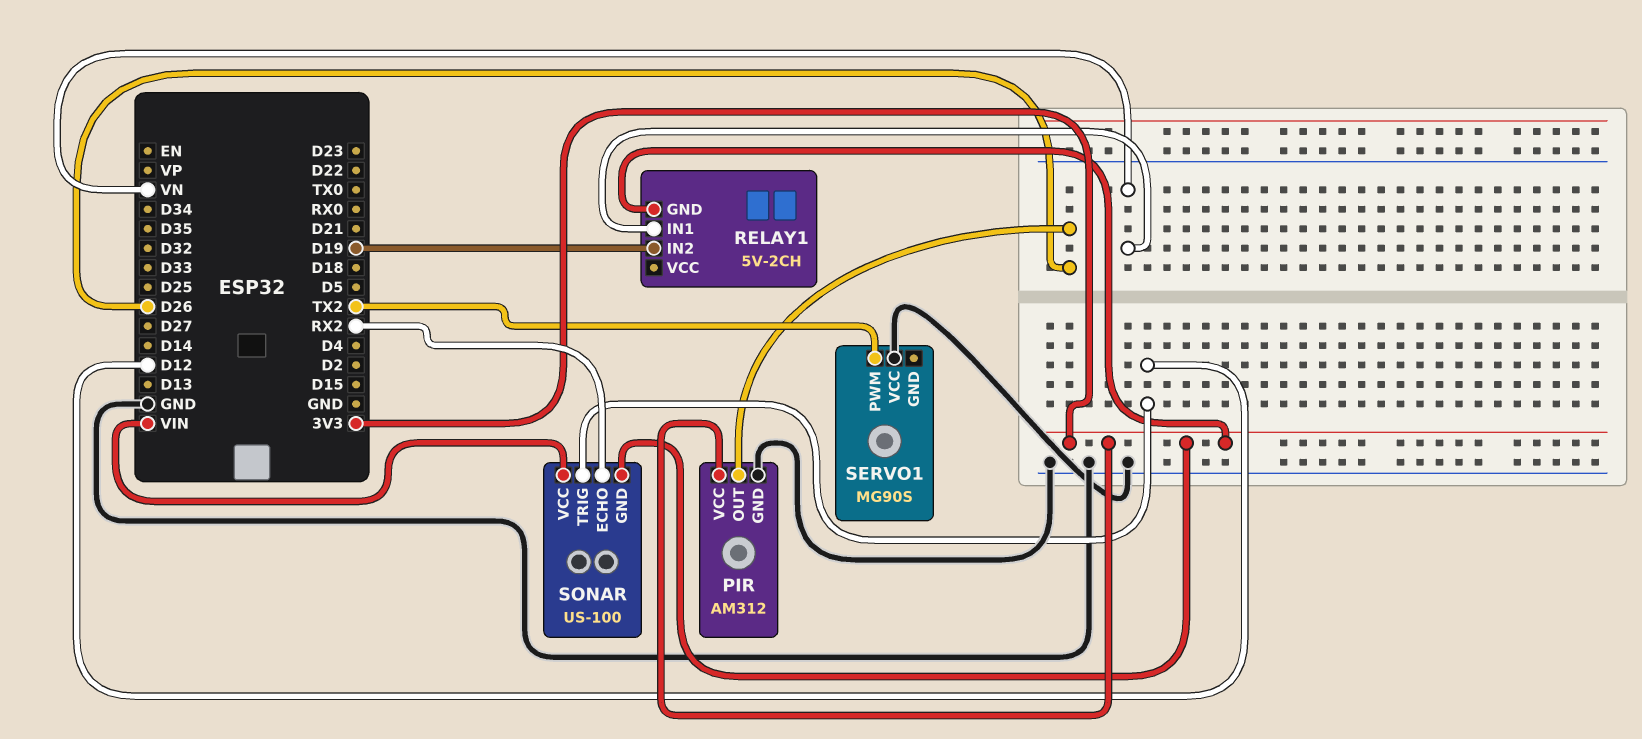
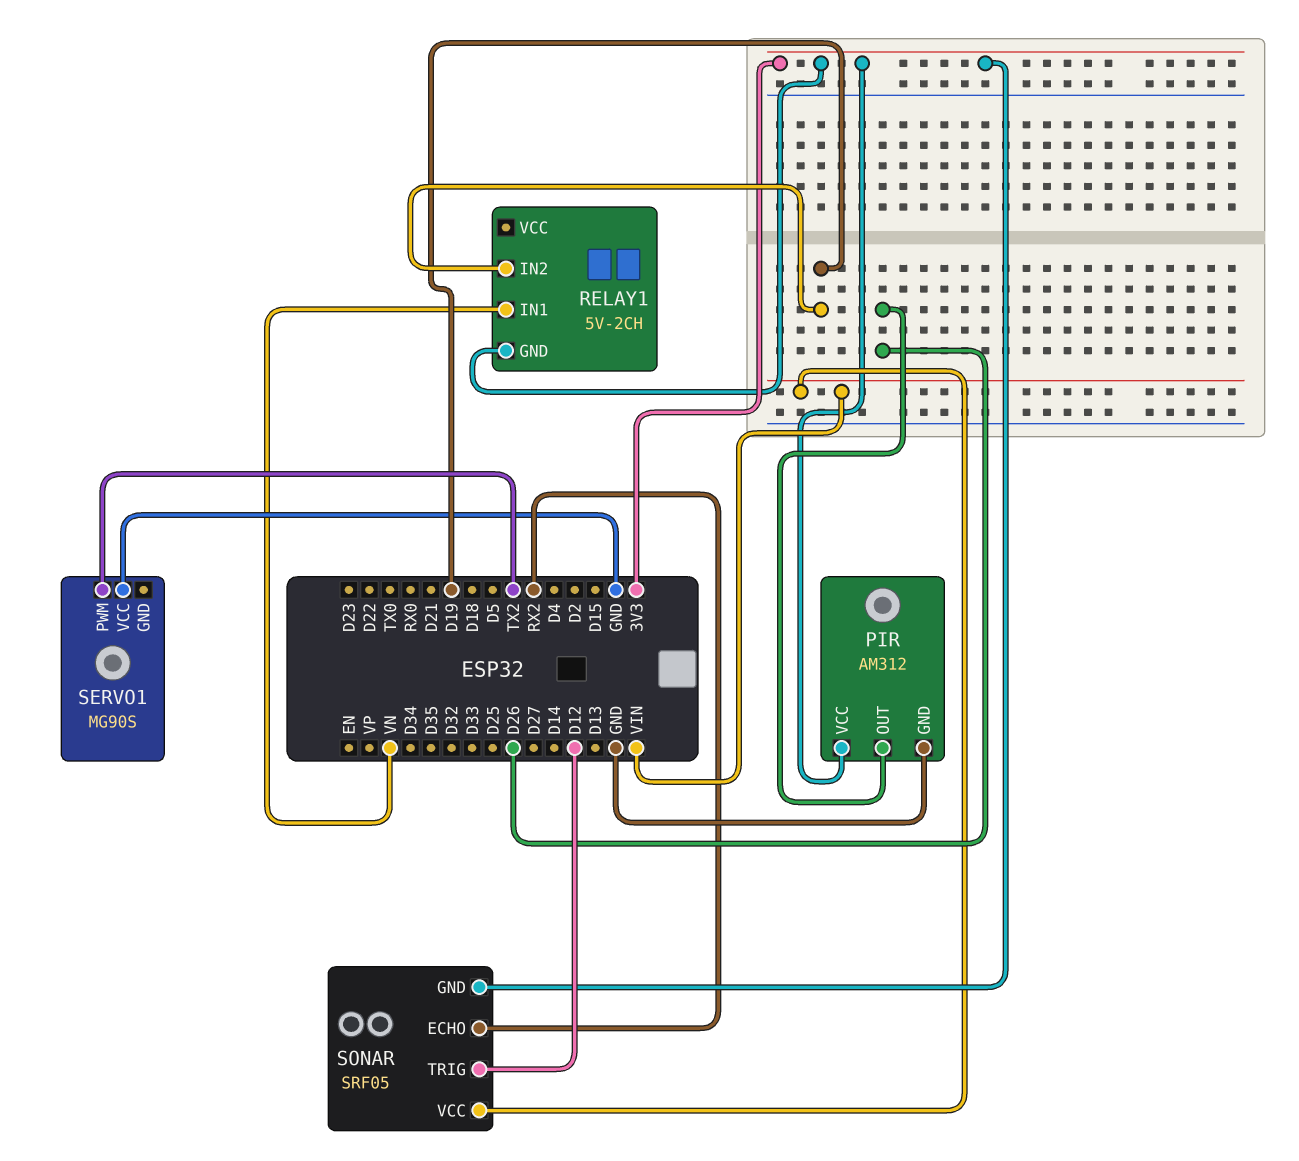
SONAR: US-100 -> SRF05

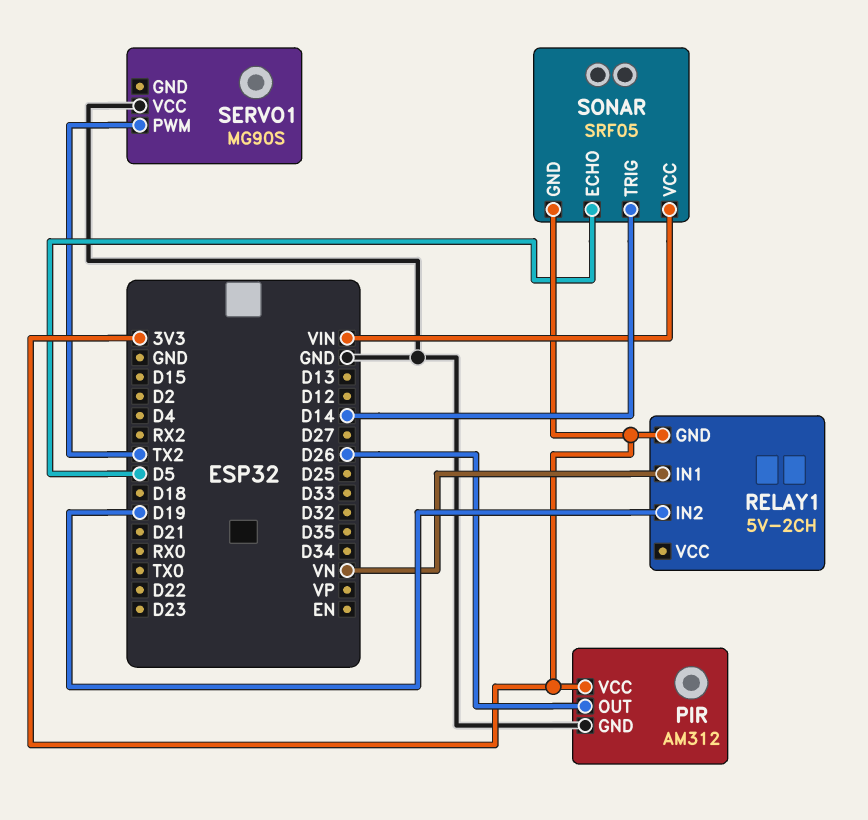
SONAR pin ECHO: RX2 -> D5
SONAR pin TRIG: D12 -> D14

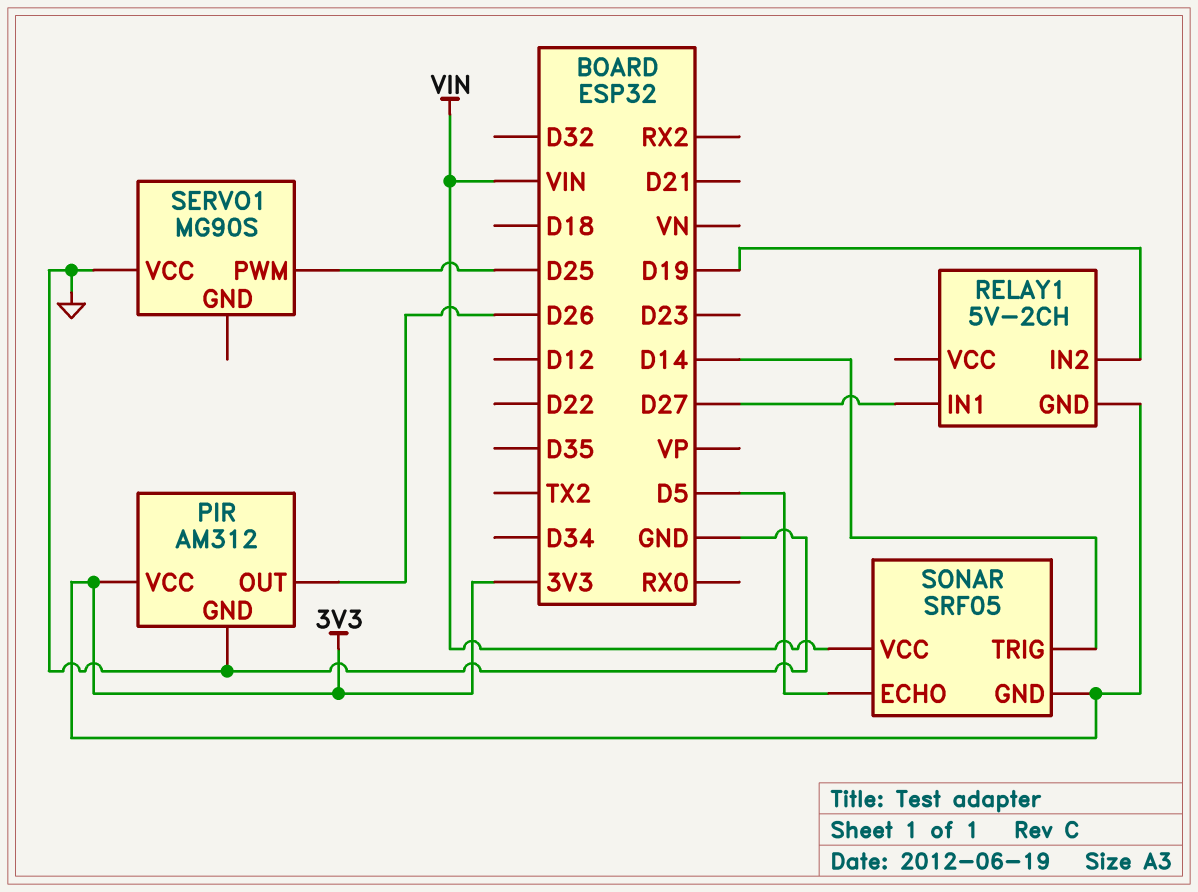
RELAY1 pin IN1: VN -> D27
SERVO1 pin PWM: TX2 -> D25

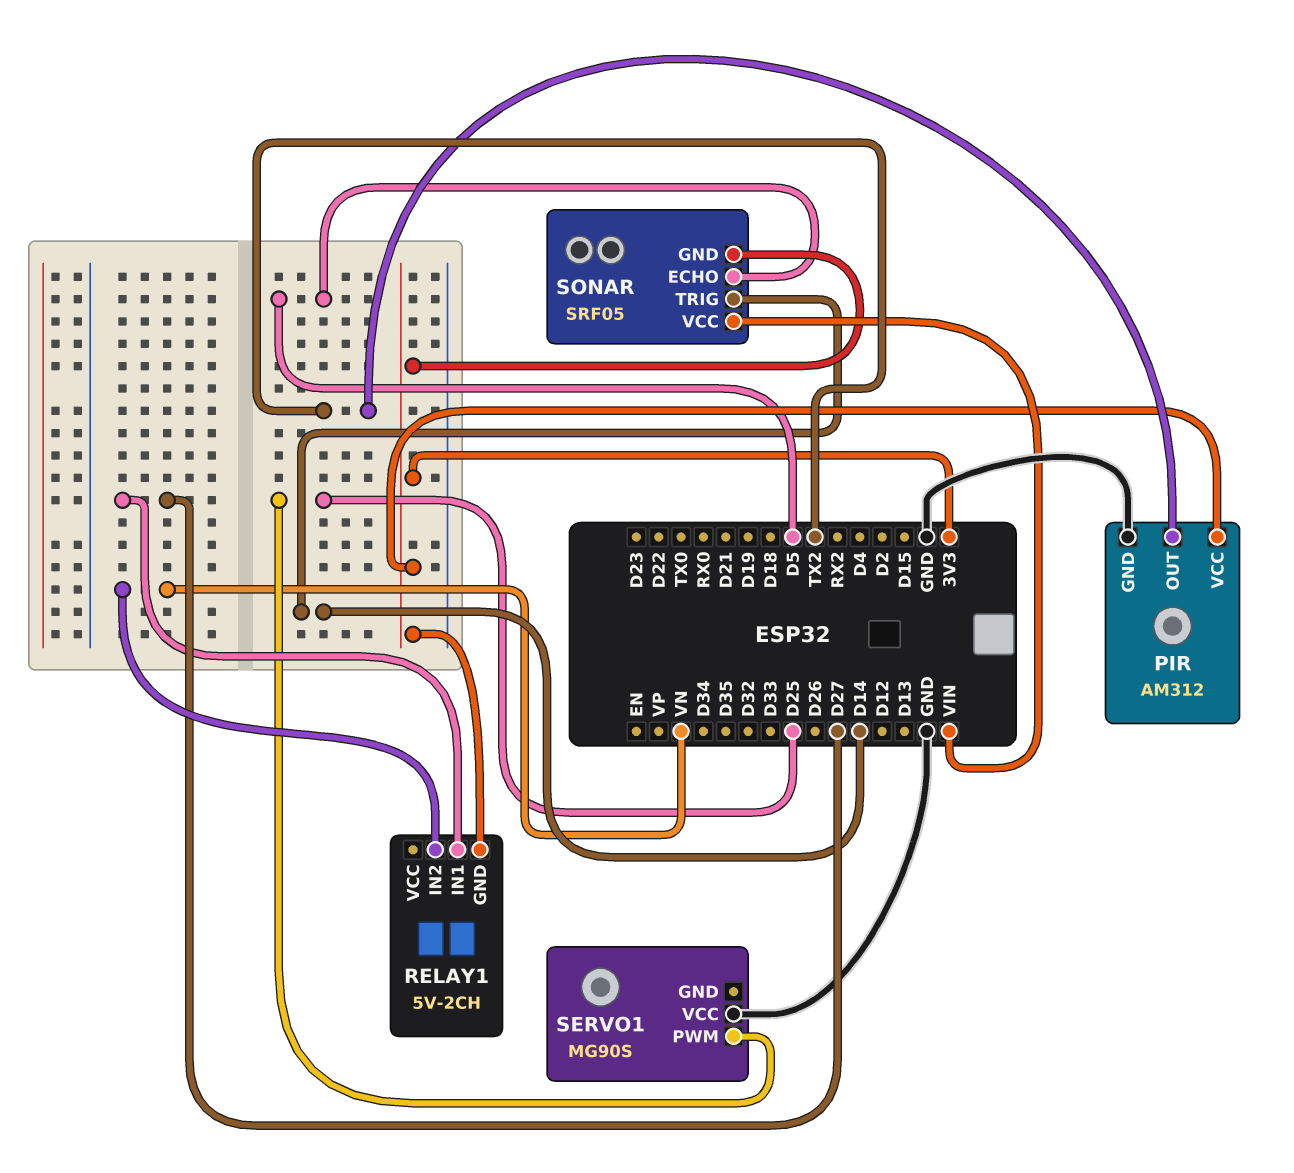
PIR pin OUT: D26 -> TX2
RELAY1 pin IN2: D19 -> VN

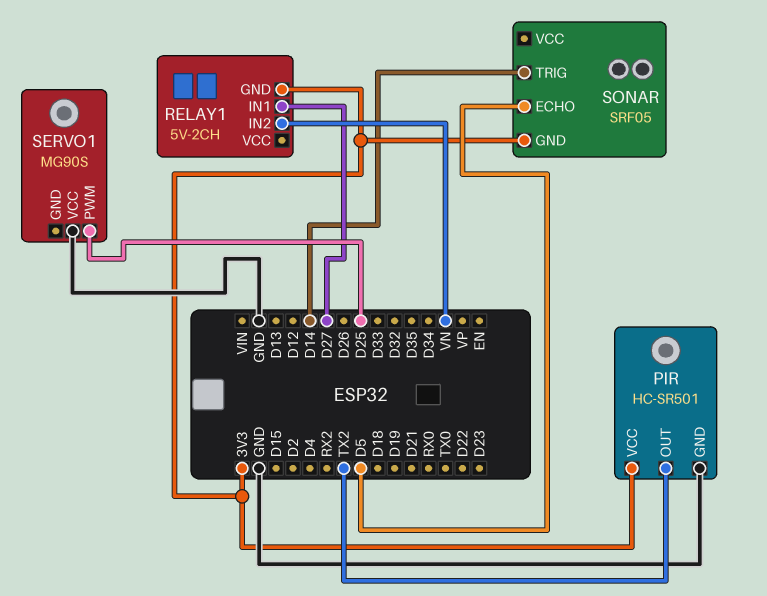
PIR: AM312 -> HC-SR501
SONAR pin VCC: VIN -> none

